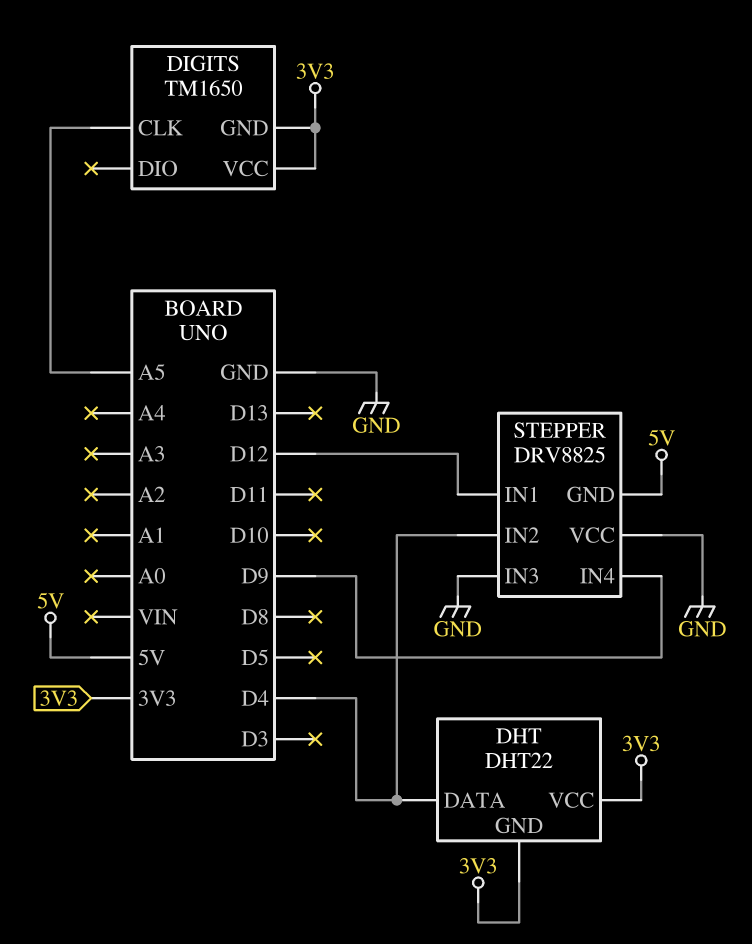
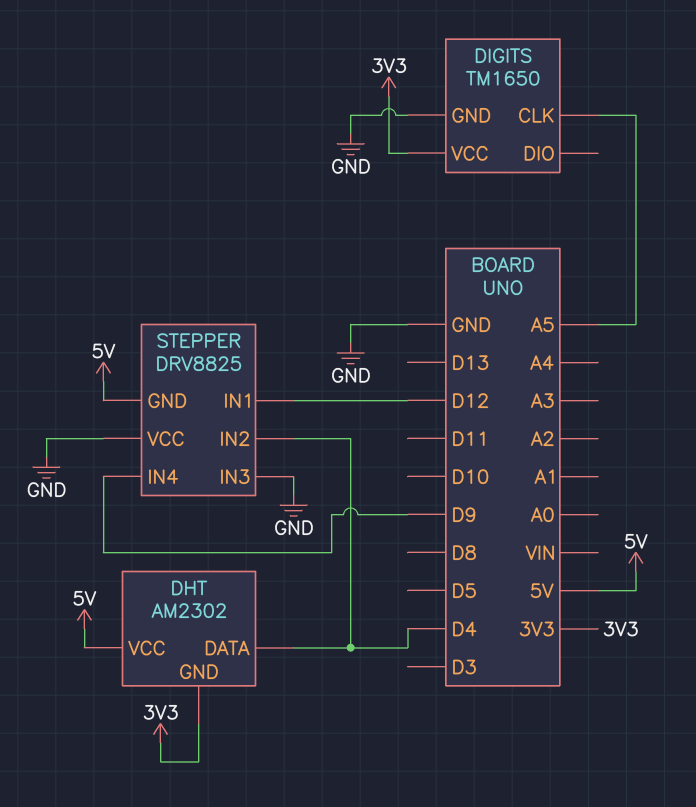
DHT: DHT22 -> AM2302
DHT pin VCC: 3V3 -> 5V
DIGITS pin GND: 3V3 -> GND

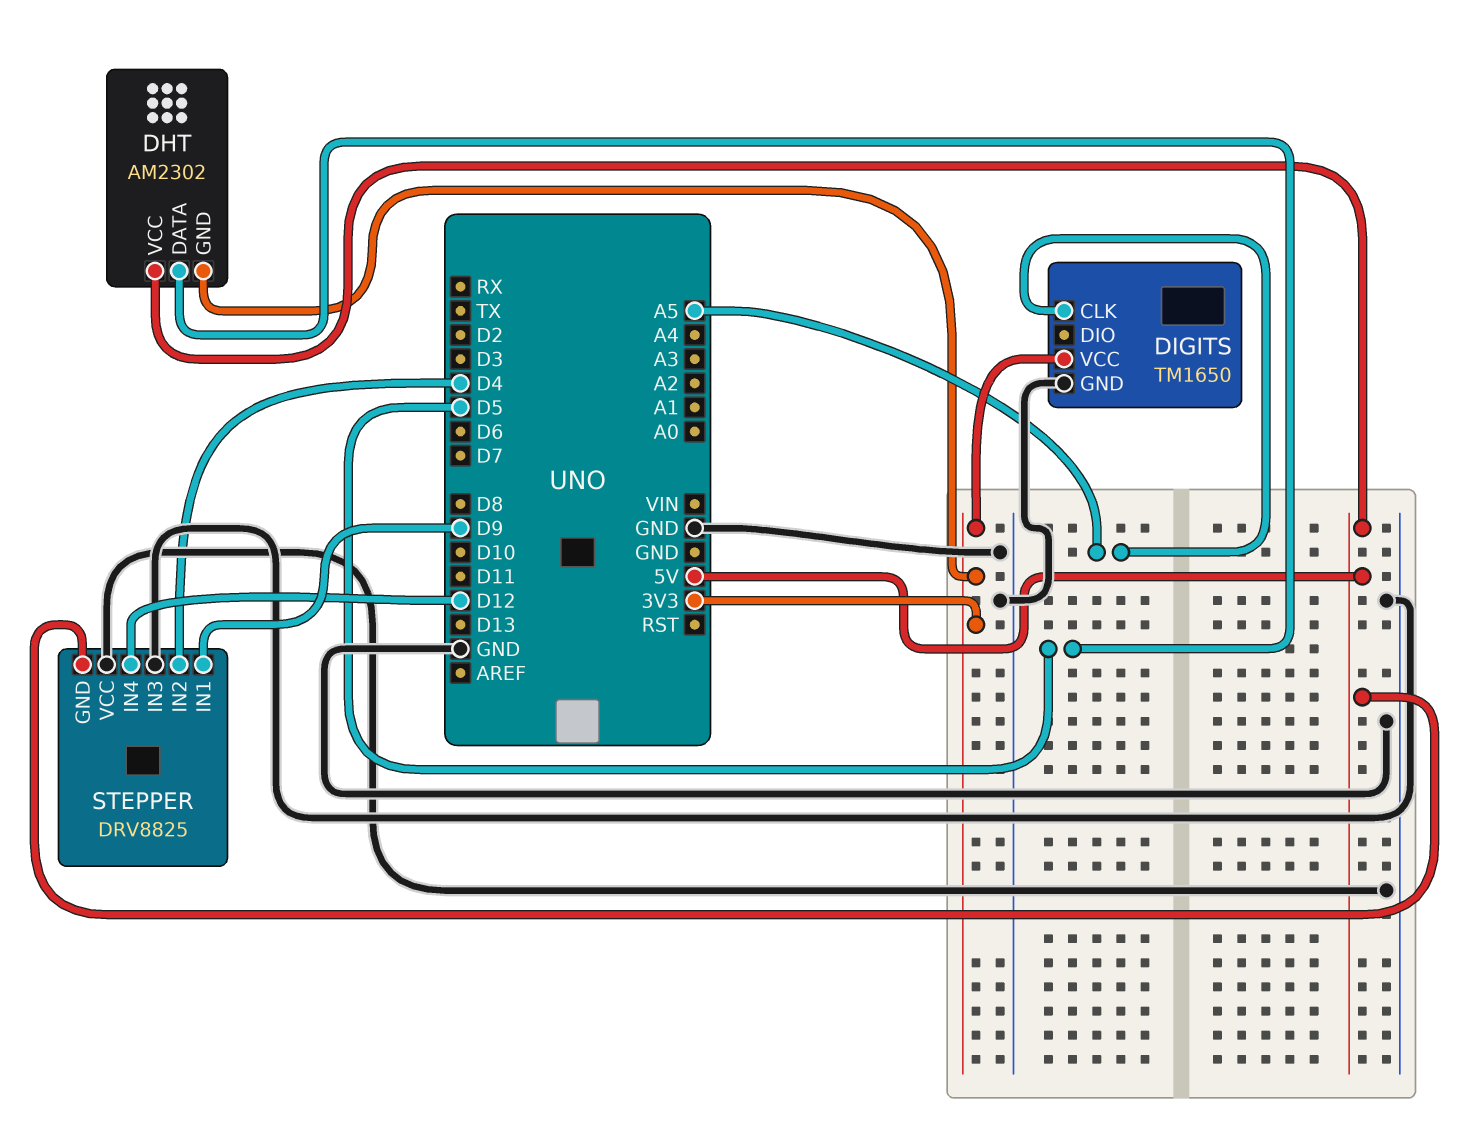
DHT pin DATA: D4 -> D5
STEPPER pin IN1: D12 -> D9
STEPPER pin IN4: D9 -> D12

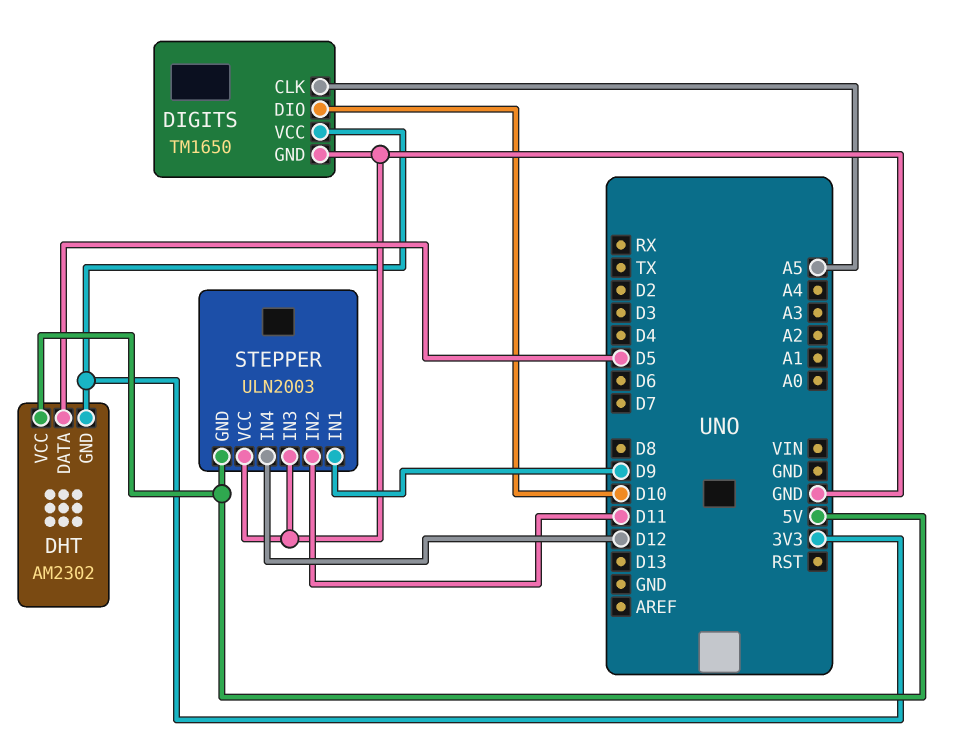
DIGITS pin DIO: none -> D10
STEPPER: DRV8825 -> ULN2003
STEPPER pin IN2: D4 -> D11

